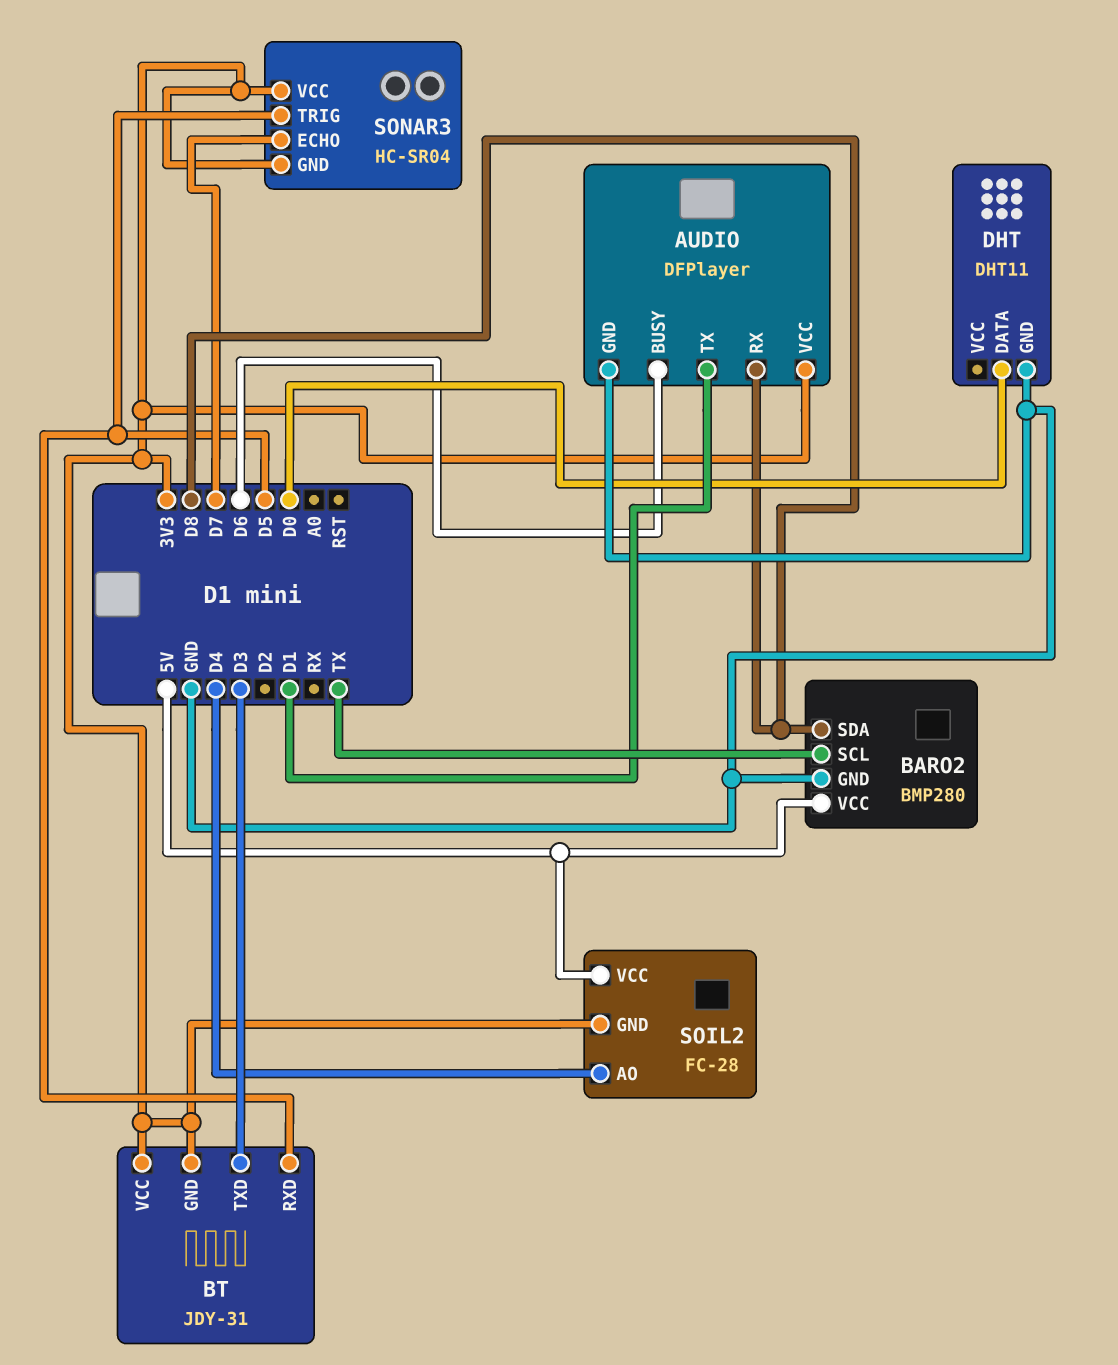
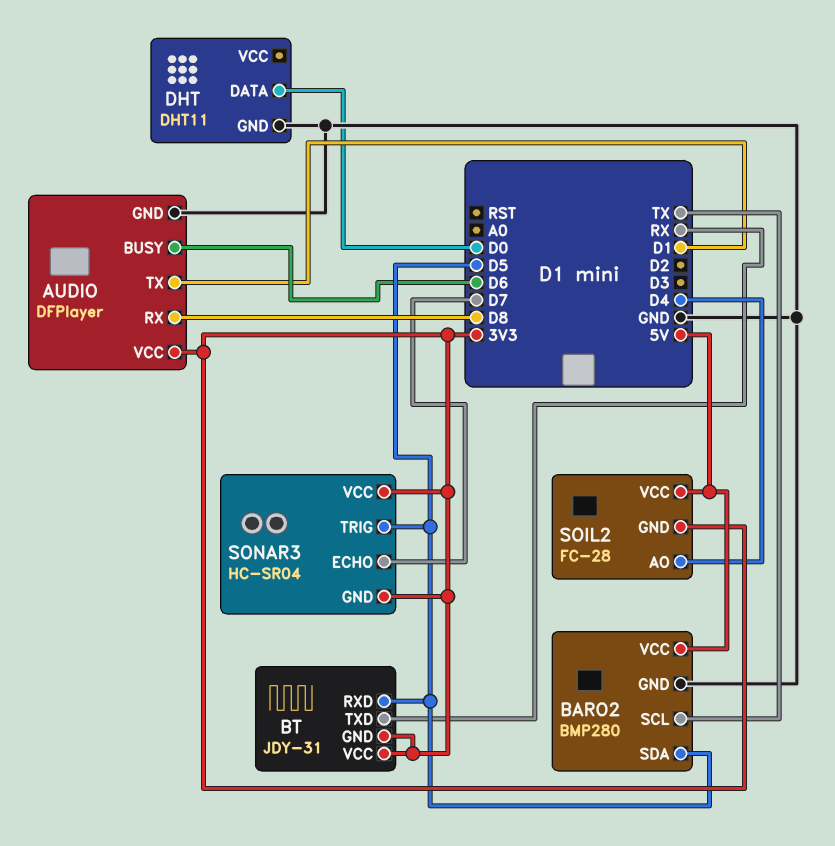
BARO2 pin SDA: D8 -> D5
BT pin TXD: D3 -> RX

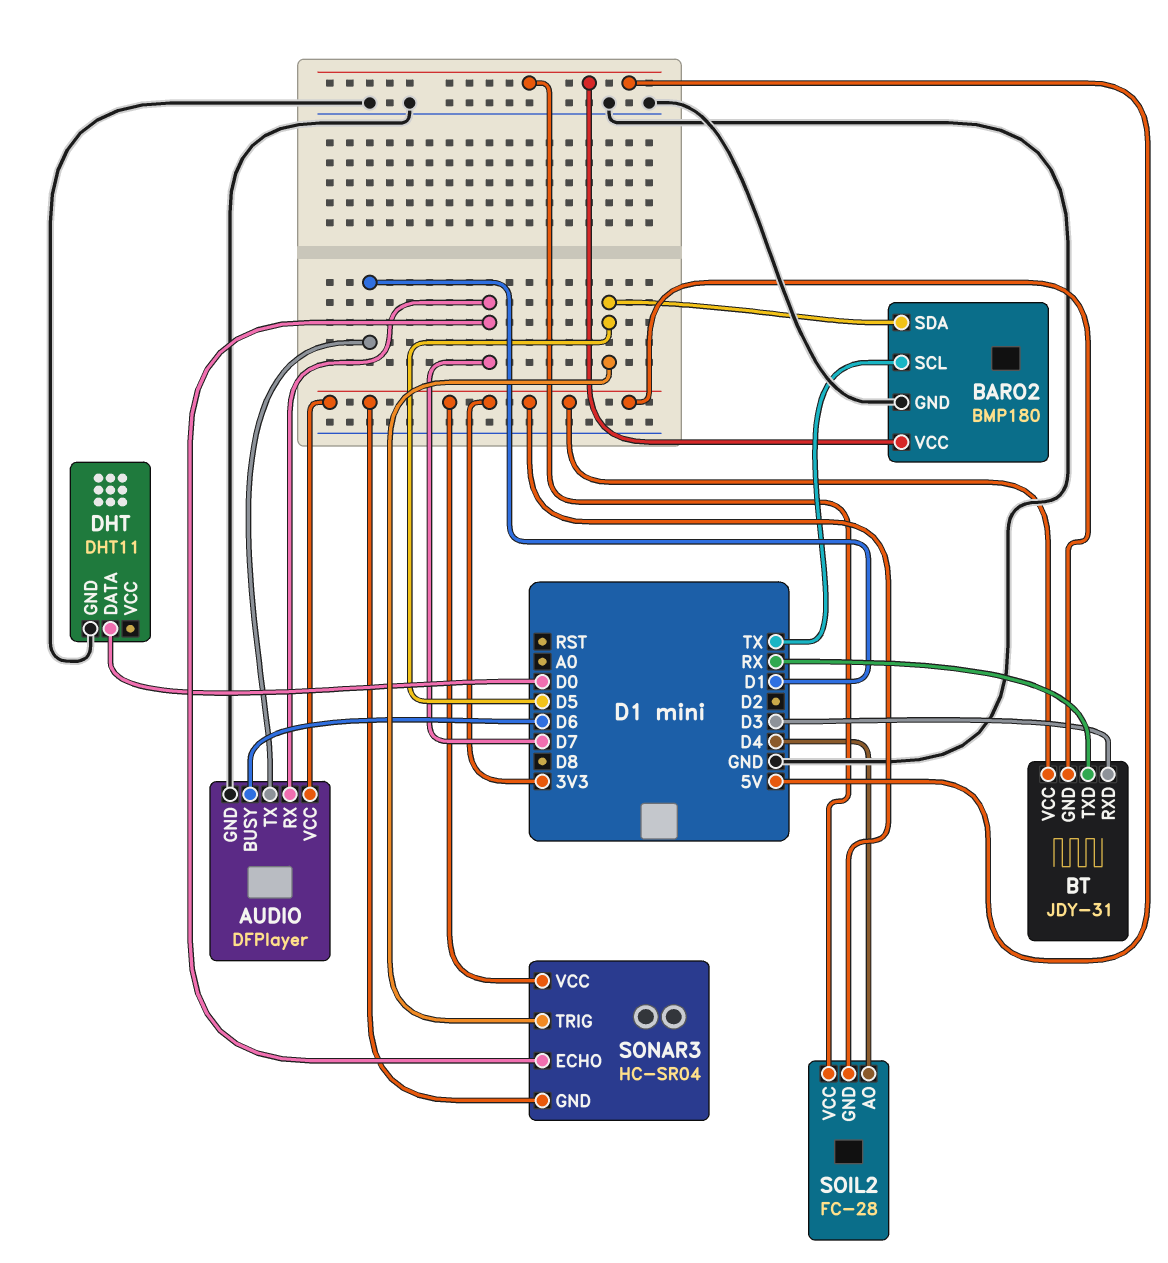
AUDIO pin RX: D8 -> D7
BARO2: BMP280 -> BMP180
BT pin RXD: D5 -> D3

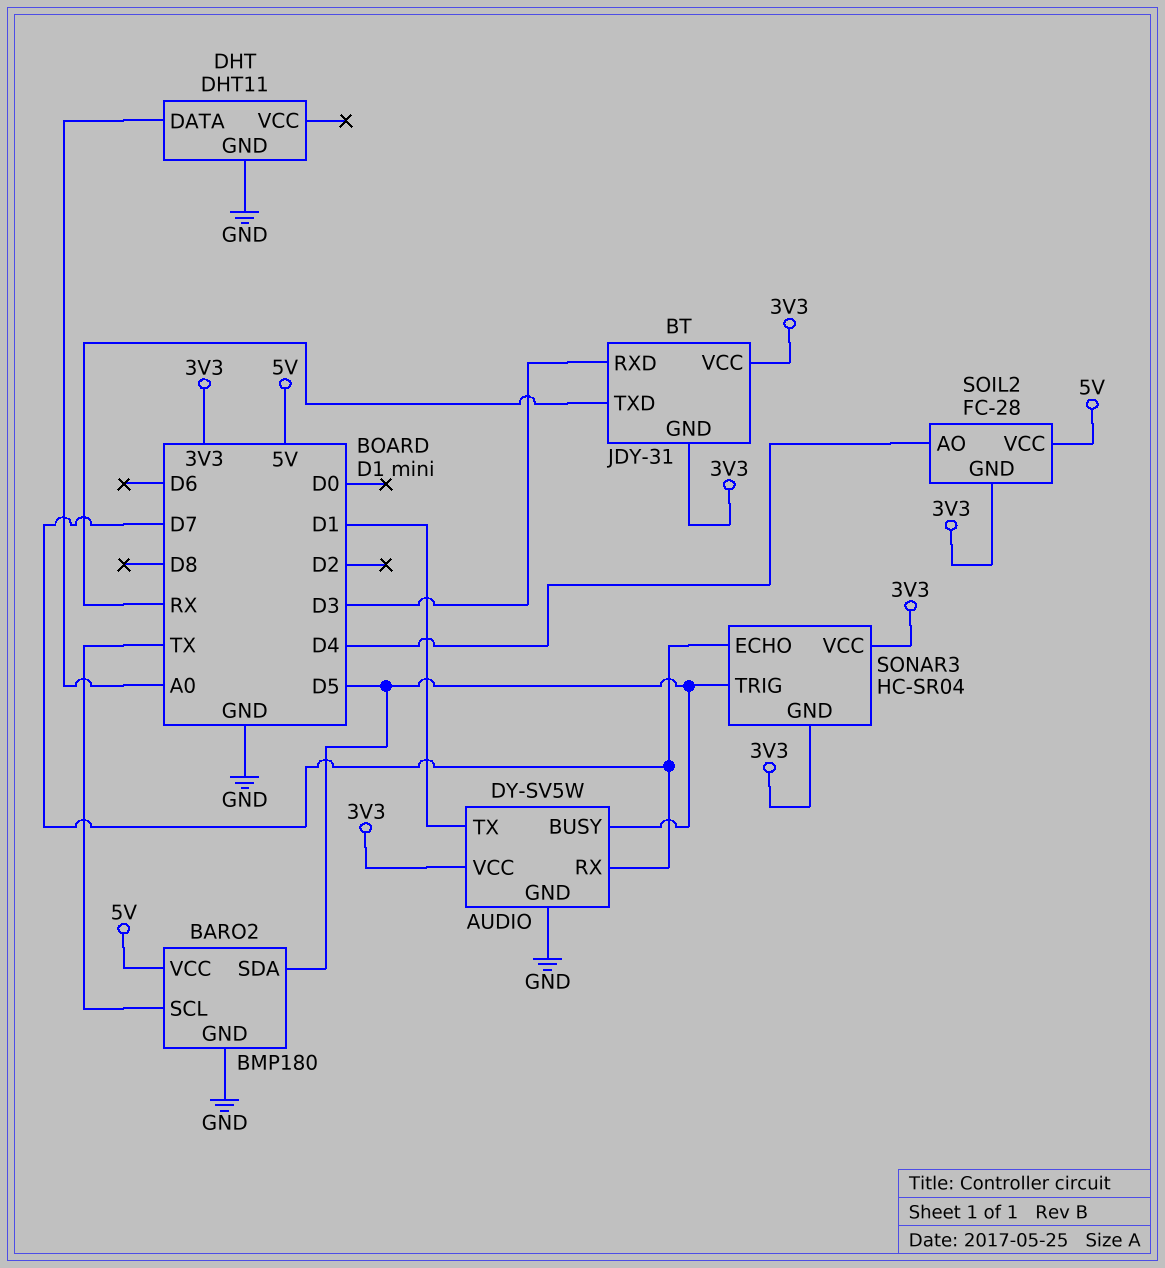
AUDIO: DFPlayer -> DY-SV5W
AUDIO pin BUSY: D6 -> D5
DHT pin DATA: D0 -> A0

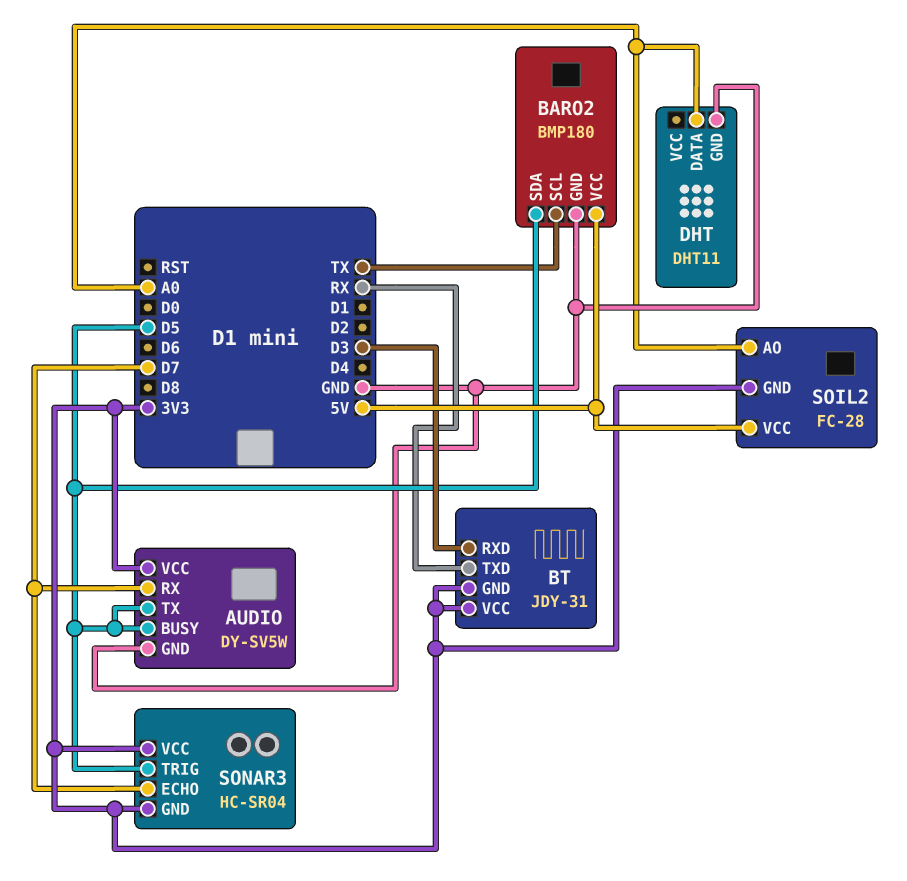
AUDIO pin TX: D1 -> D5
SOIL2 pin AO: D4 -> A0

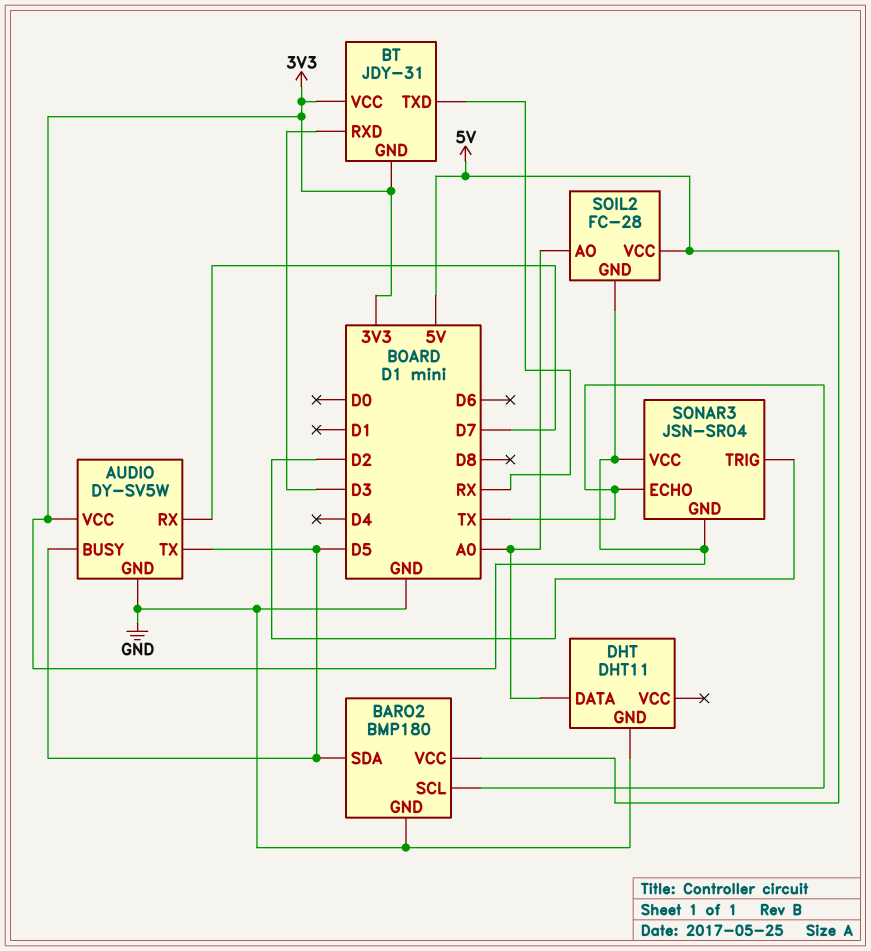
SONAR3: HC-SR04 -> JSN-SR04
SONAR3 pin ECHO: D7 -> TX
SONAR3 pin TRIG: D5 -> D2

